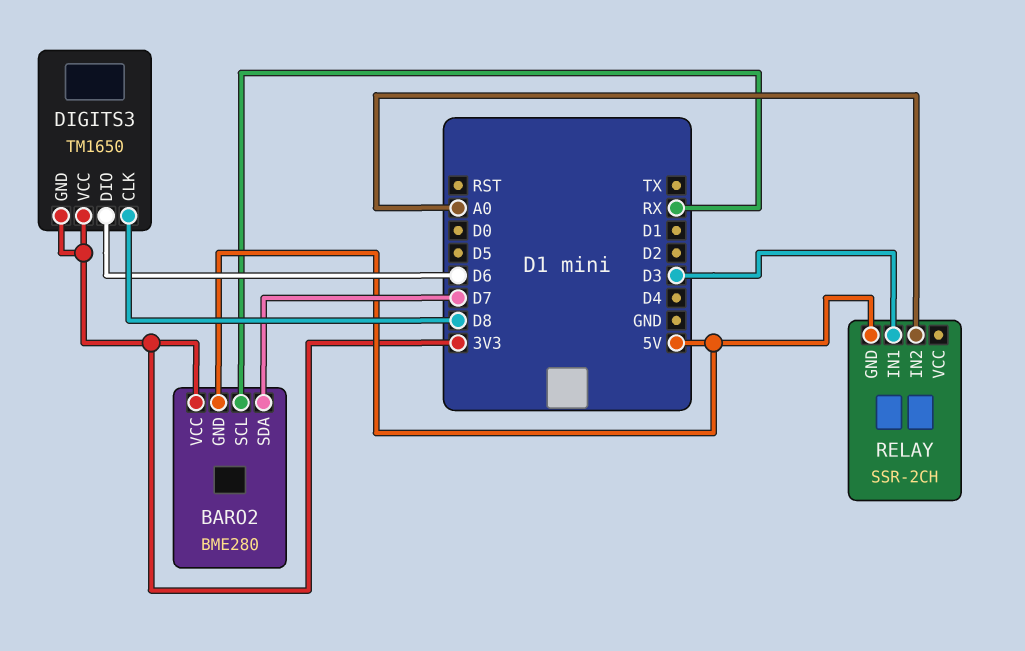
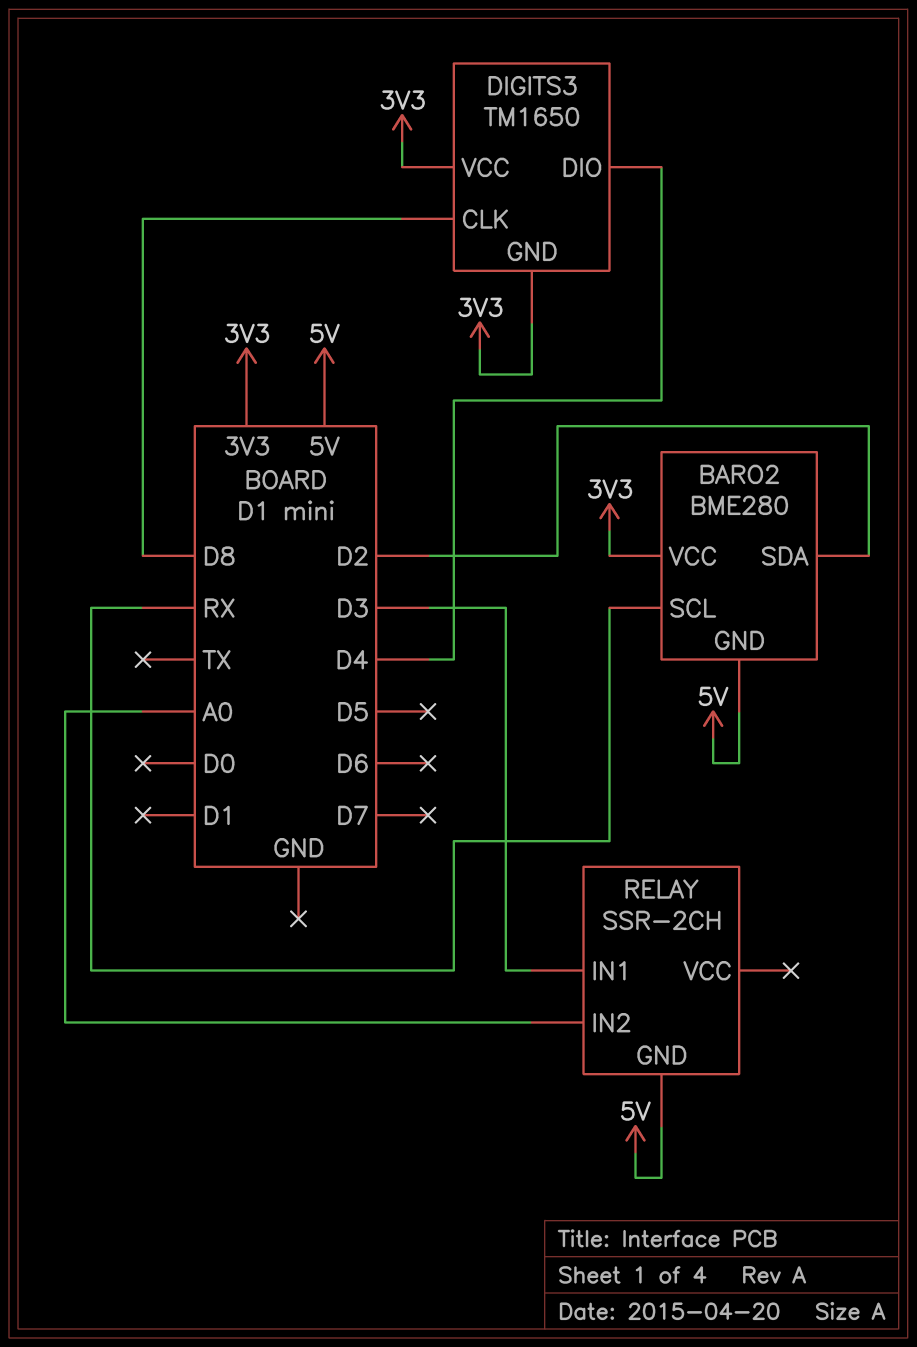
BARO2 pin SDA: D7 -> D2
DIGITS3 pin DIO: D6 -> D4

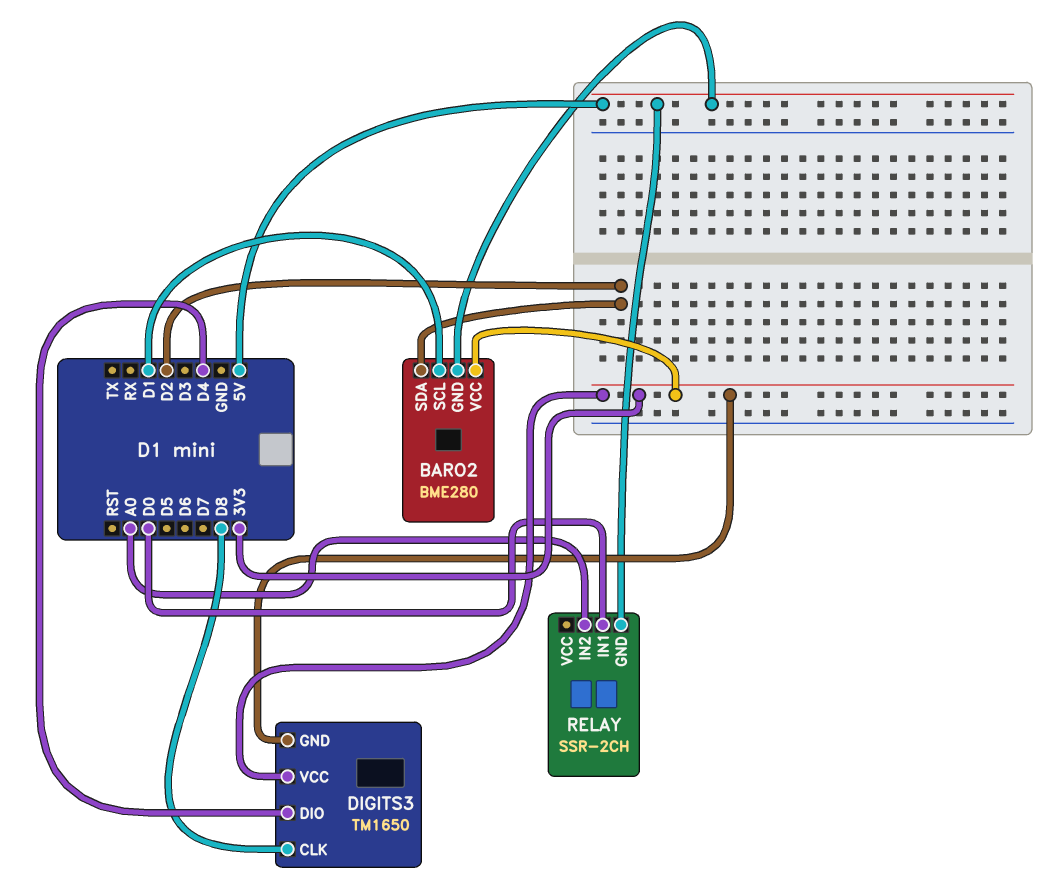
BARO2 pin SCL: RX -> D1
RELAY pin IN1: D3 -> D0

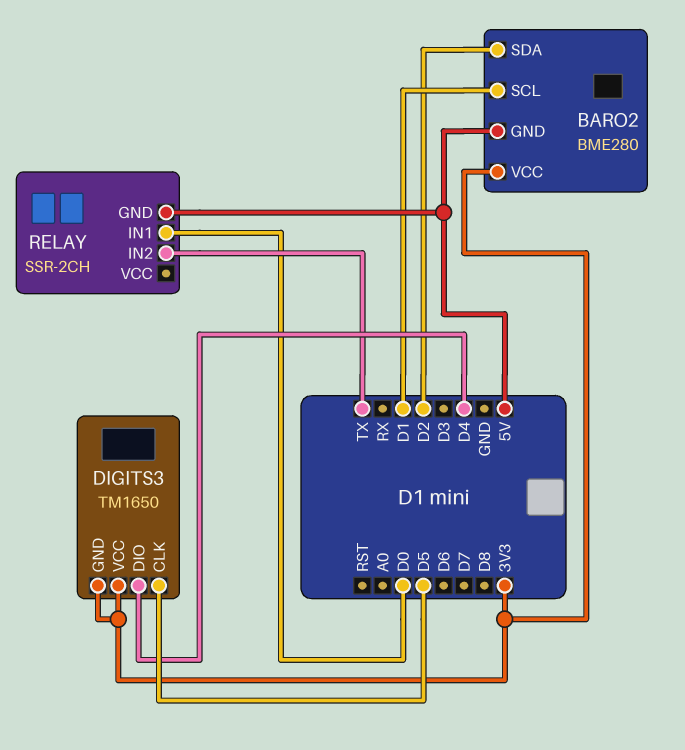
DIGITS3 pin CLK: D8 -> D5
RELAY pin IN2: A0 -> TX

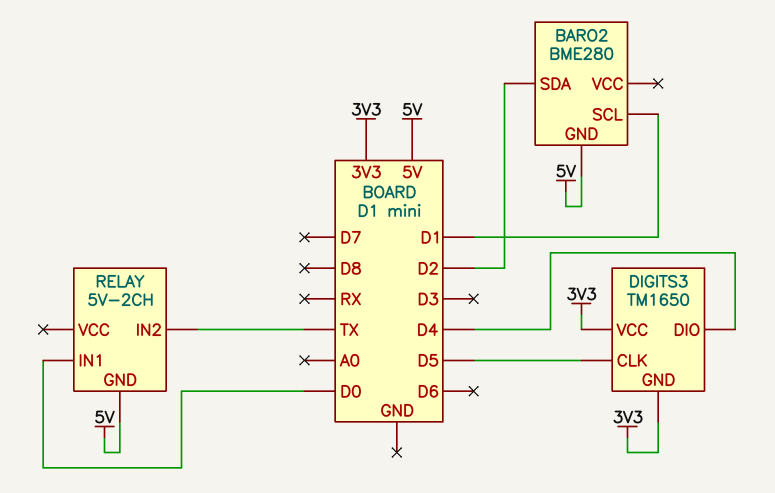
BARO2 pin VCC: 3V3 -> none
RELAY: SSR-2CH -> 5V-2CH

